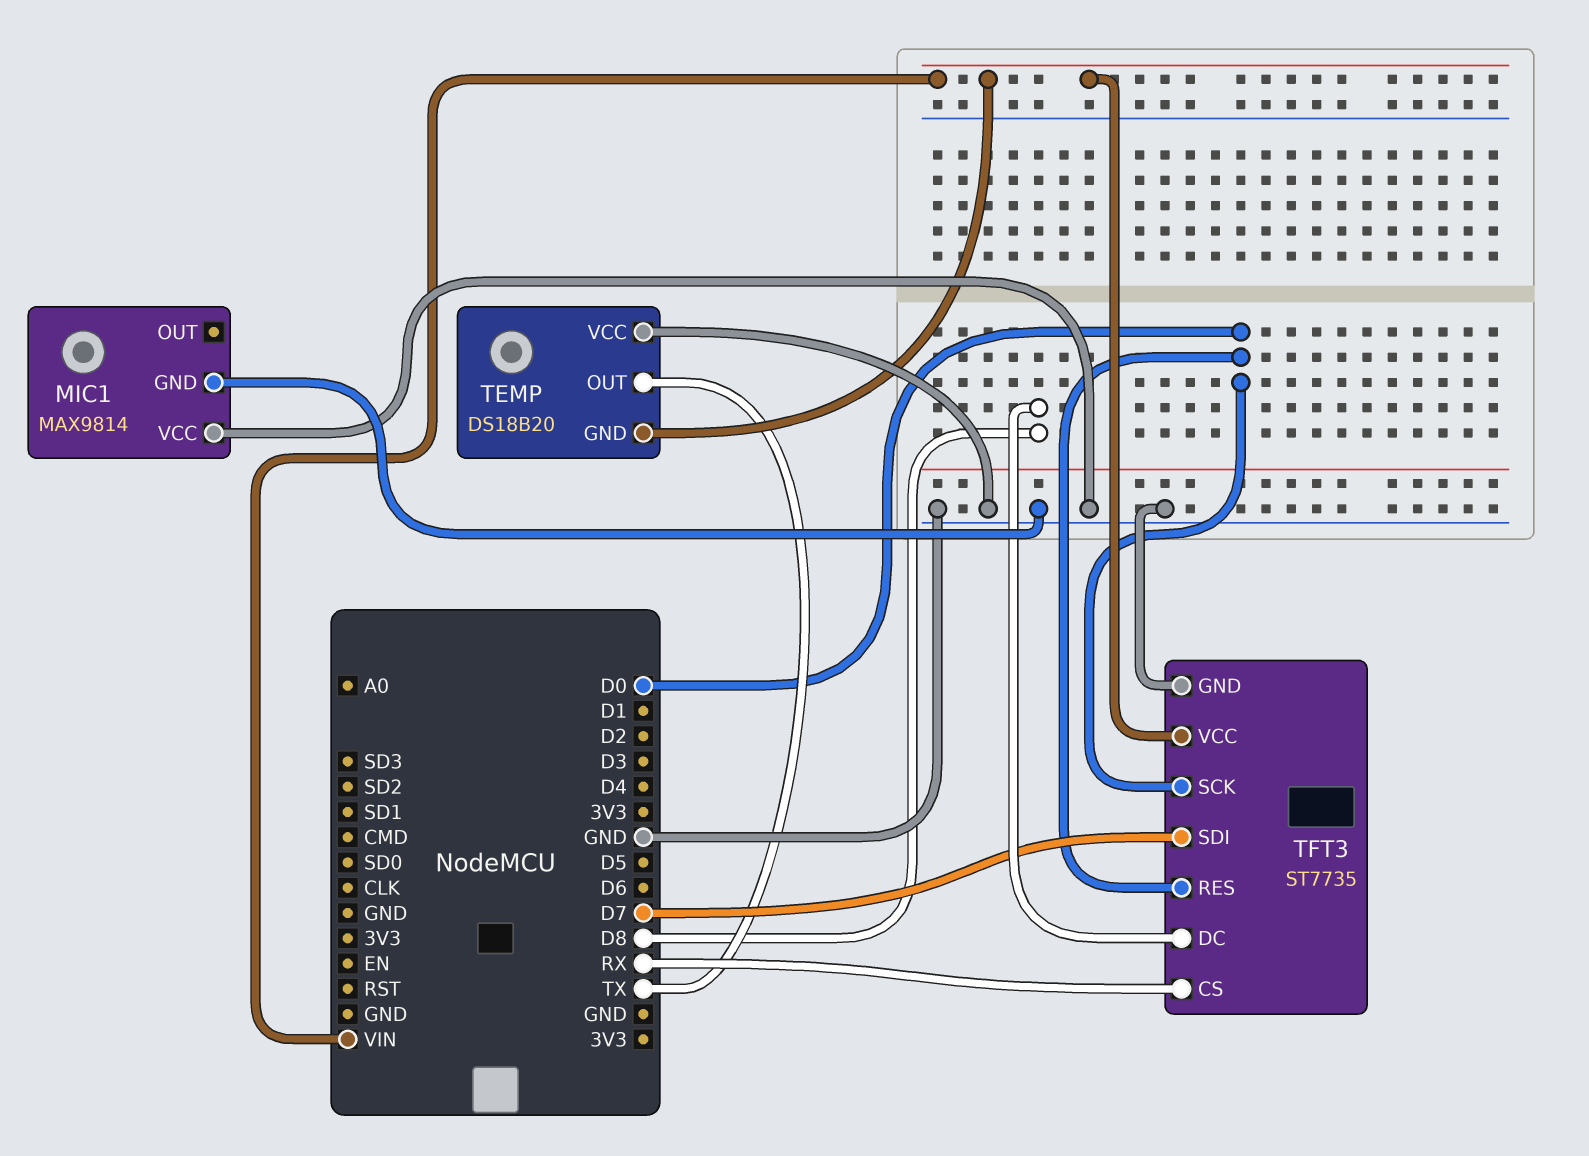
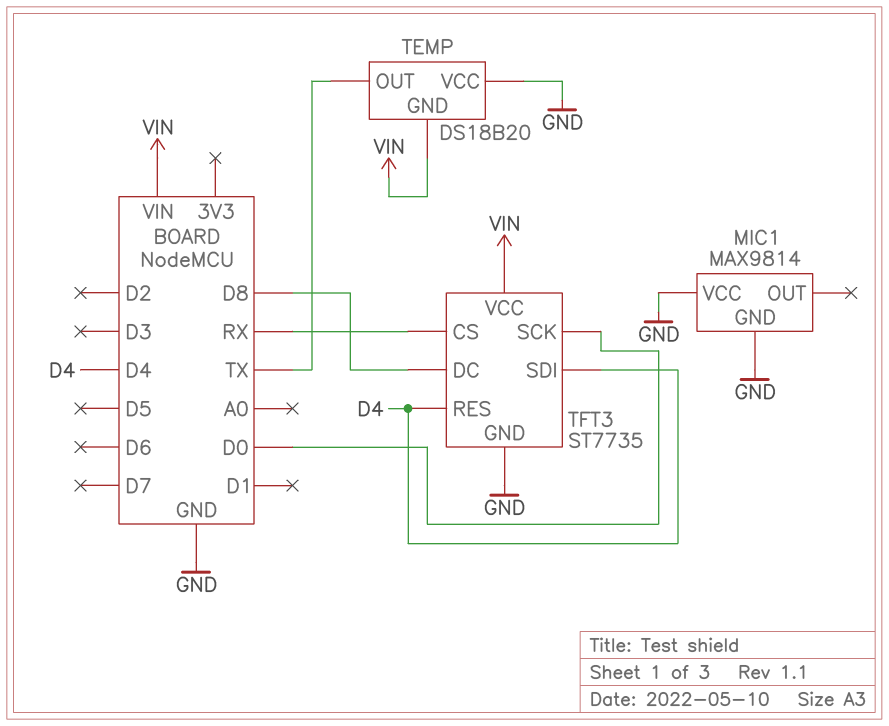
TFT3 pin RES: D0 -> D4
TFT3 pin SDI: D7 -> D4

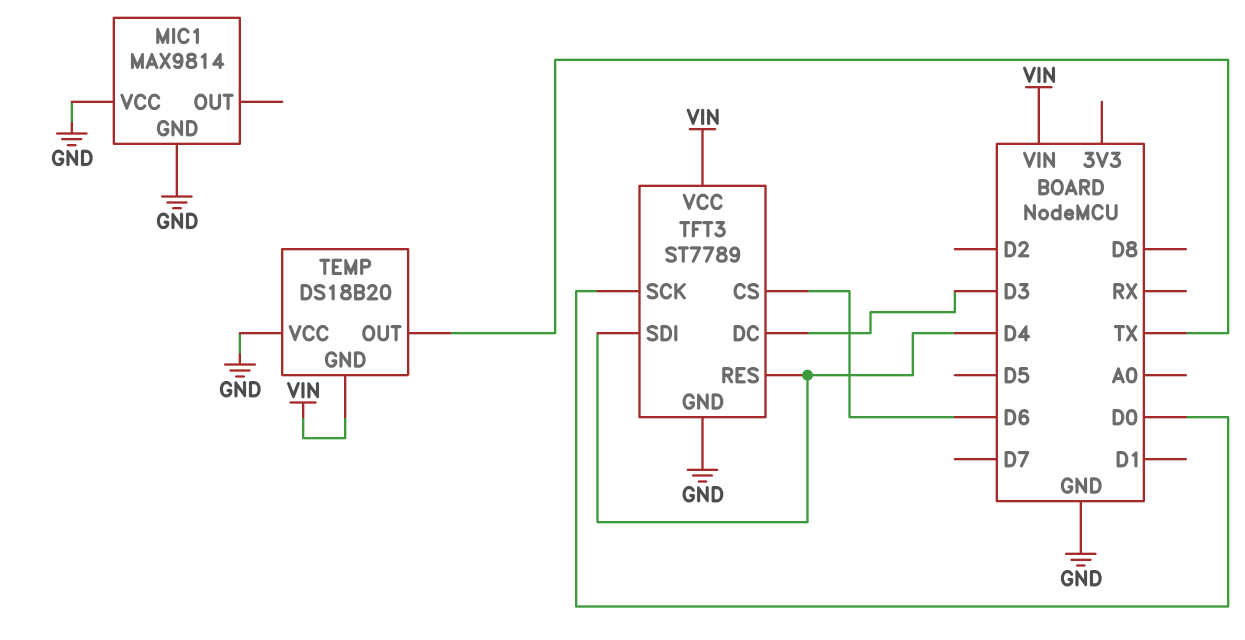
TFT3: ST7735 -> ST7789
TFT3 pin CS: RX -> D6
TFT3 pin DC: D8 -> D3

